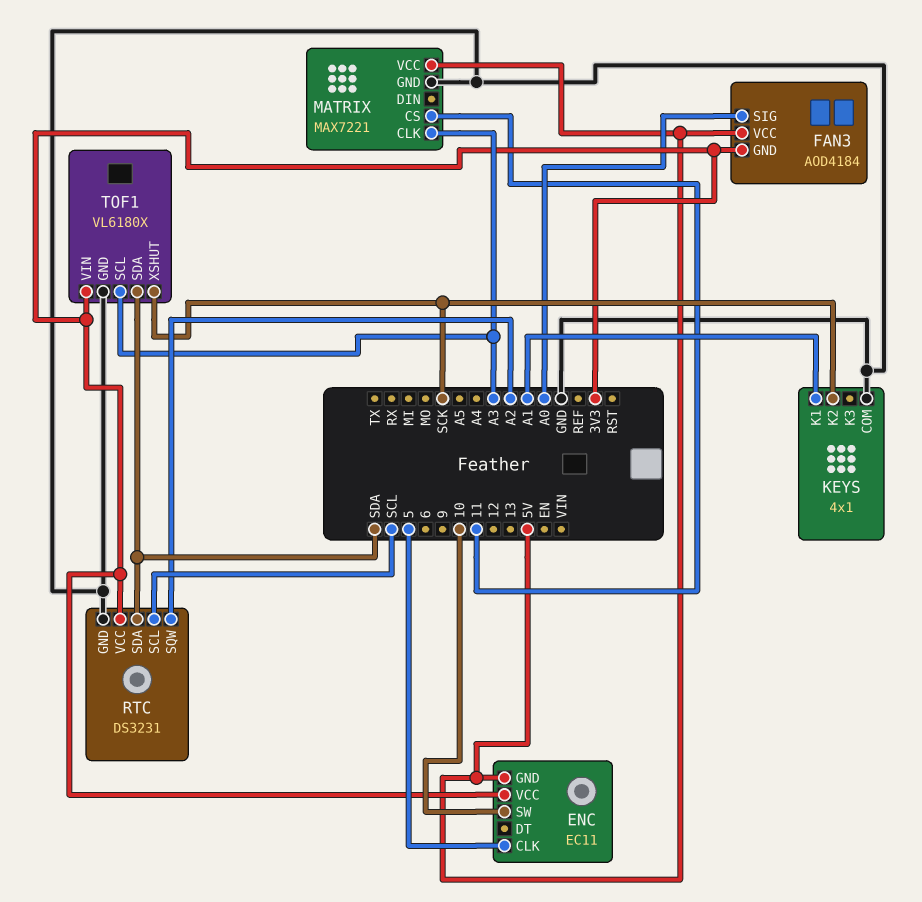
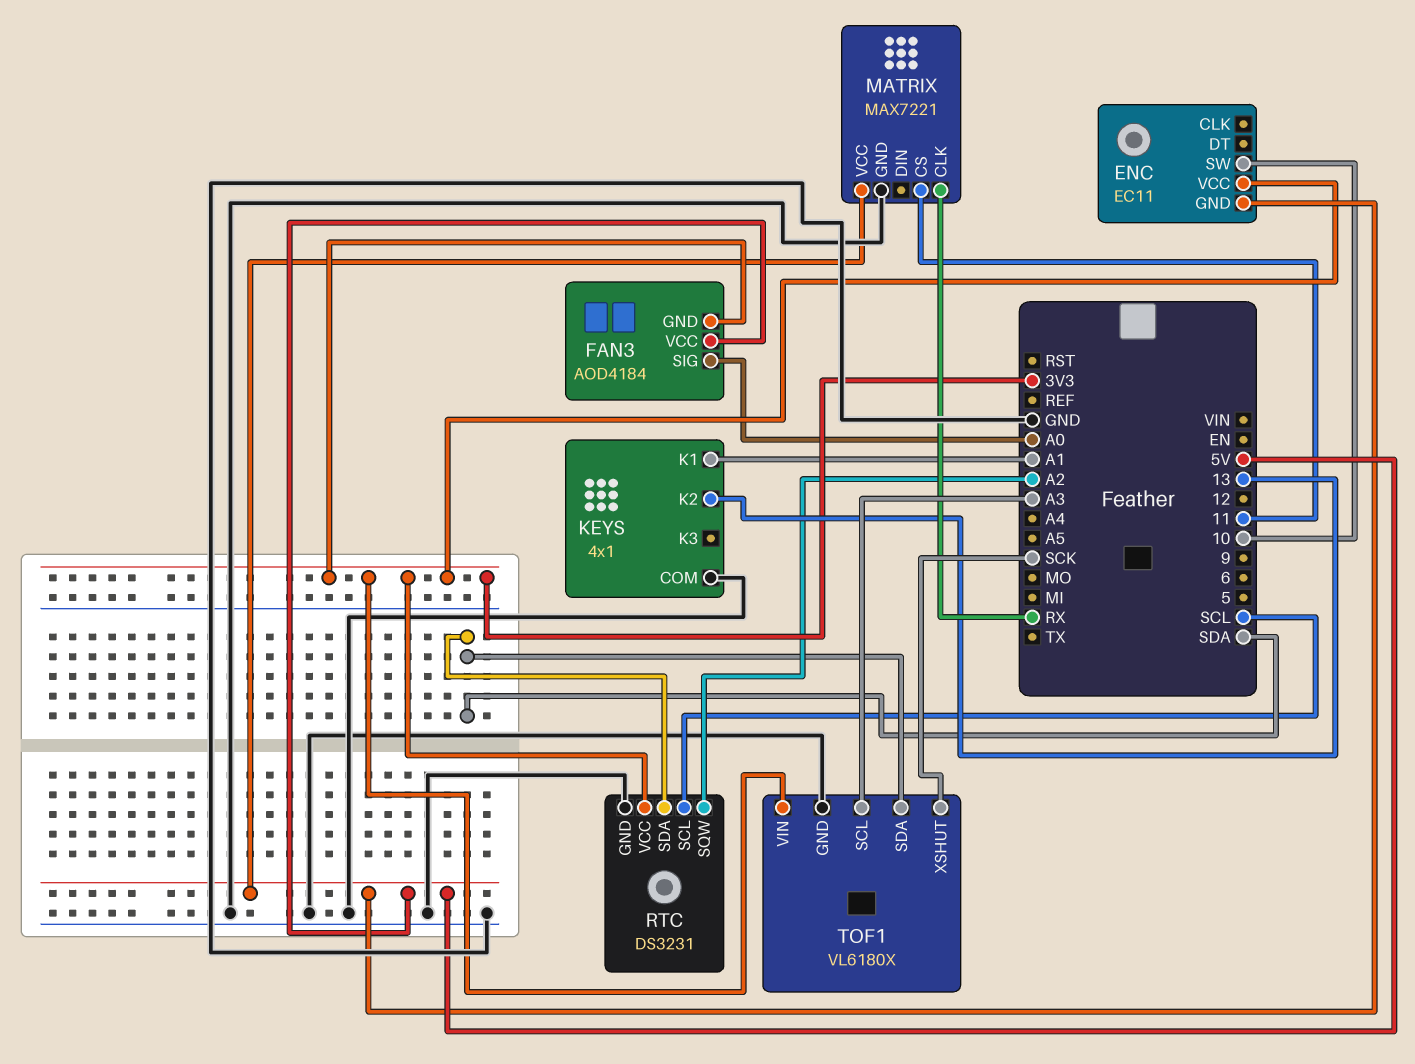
ENC pin CLK: 5 -> none
KEYS pin K2: SCK -> 13
MATRIX pin CLK: A3 -> RX

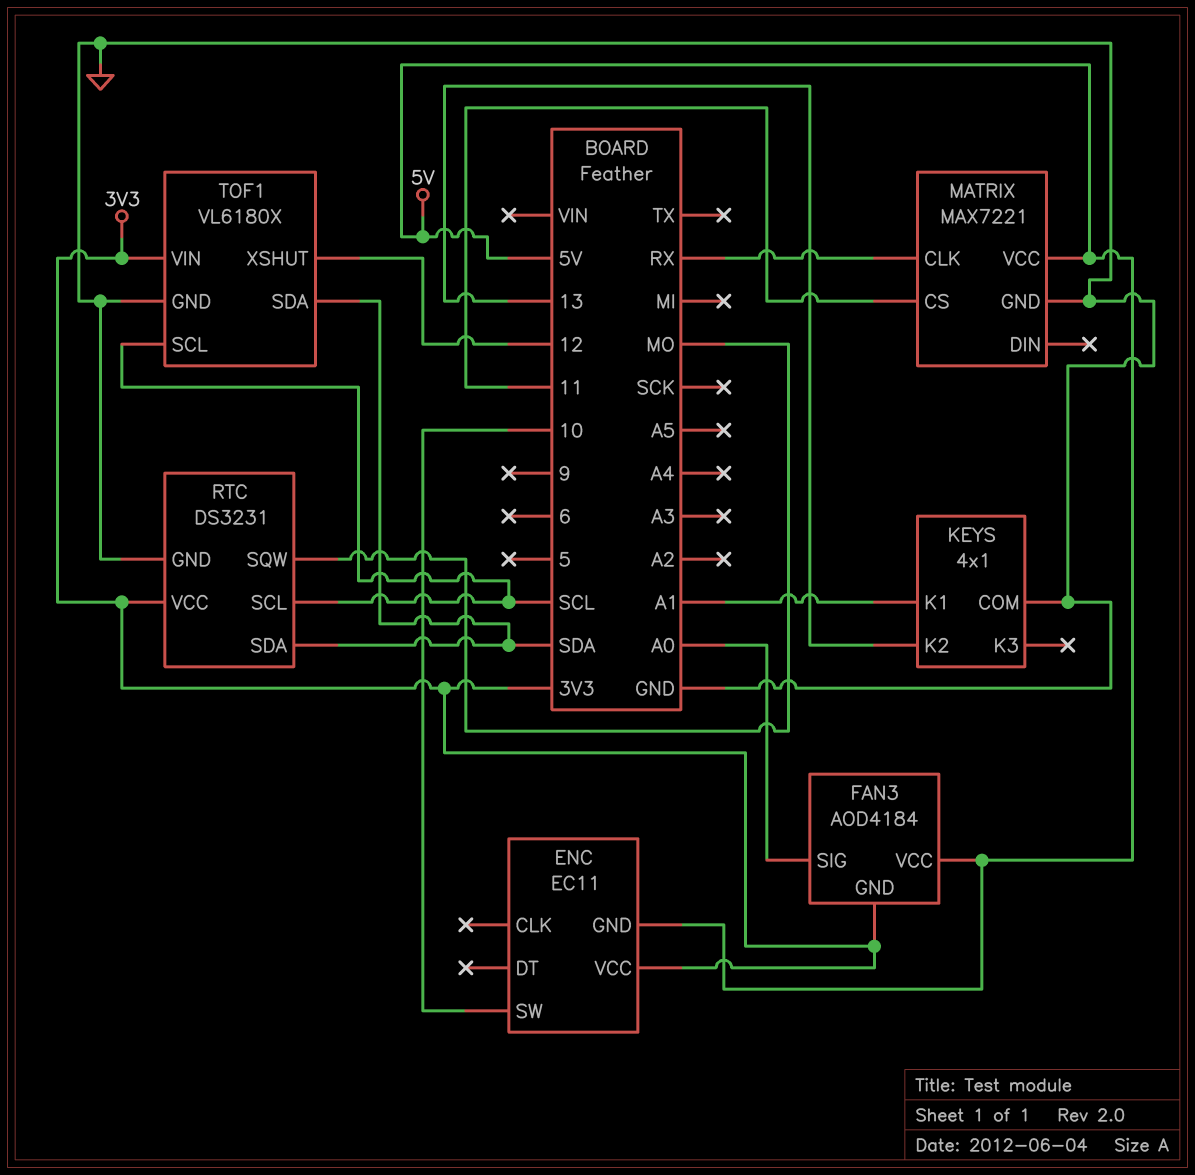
RTC pin SQW: A2 -> MO
TOF1 pin SCL: A3 -> SCL
TOF1 pin XSHUT: SCK -> 12

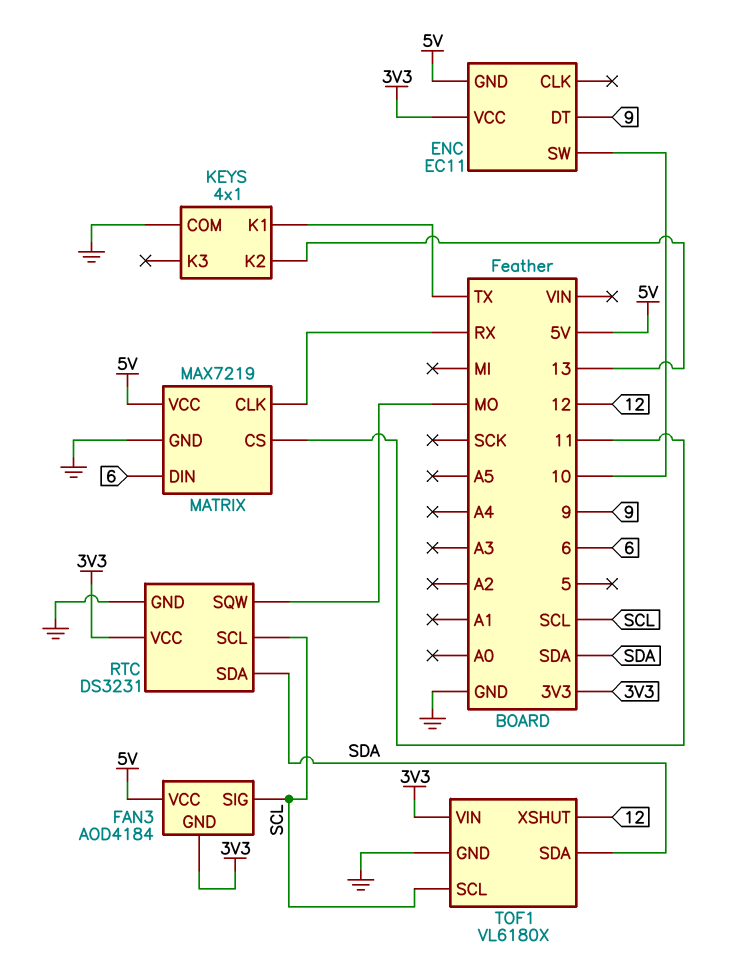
ENC pin DT: none -> 9
FAN3 pin SIG: A0 -> SCL
KEYS pin K1: A1 -> TX
MATRIX: MAX7221 -> MAX7219
MATRIX pin DIN: none -> 6

